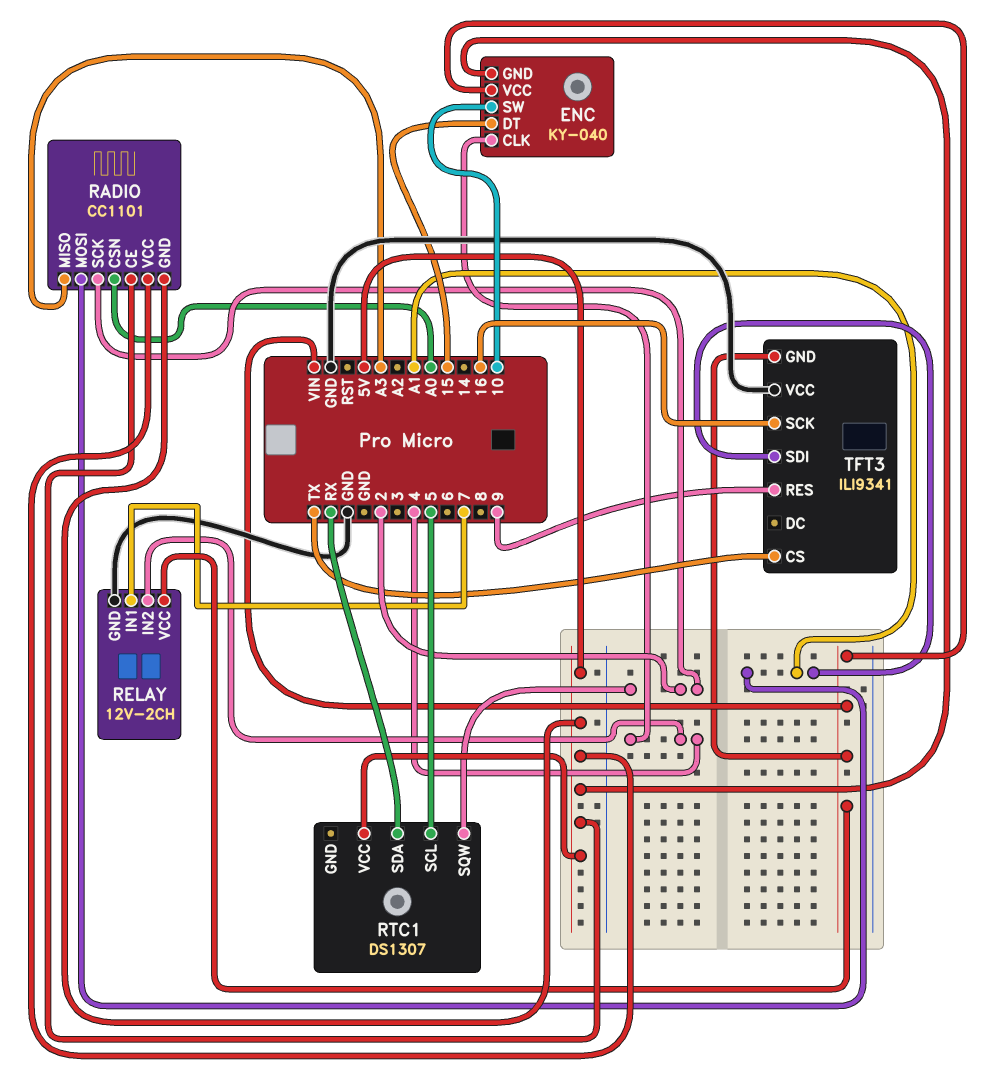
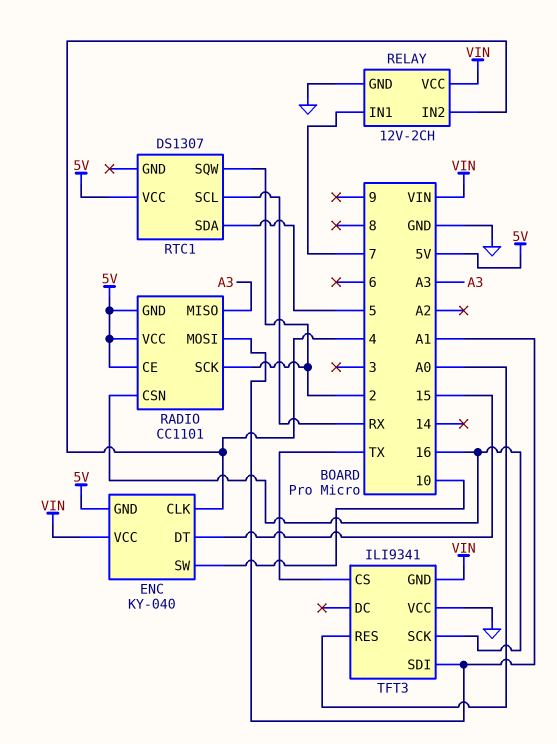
RADIO pin CSN: A0 -> 16
RTC1 pin SCL: 5 -> RX
RTC1 pin SDA: RX -> 5
TFT3 pin RES: 9 -> A0

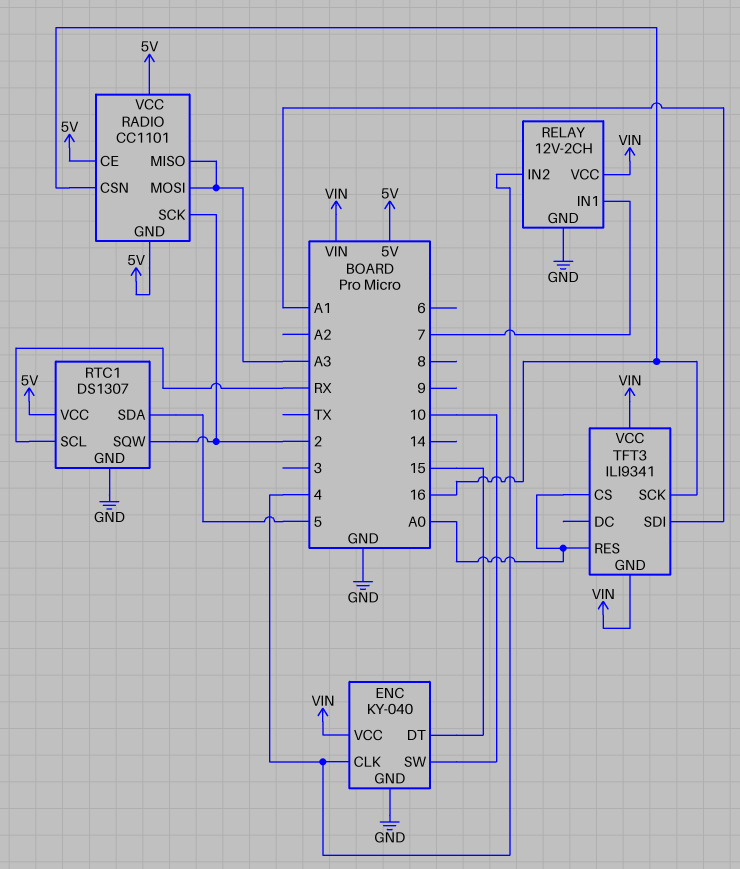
ENC pin GND: 5V -> GND
RADIO pin MOSI: A1 -> A3
RTC1 pin GND: none -> GND
TFT3 pin CS: TX -> A0
TFT3 pin VCC: GND -> VIN

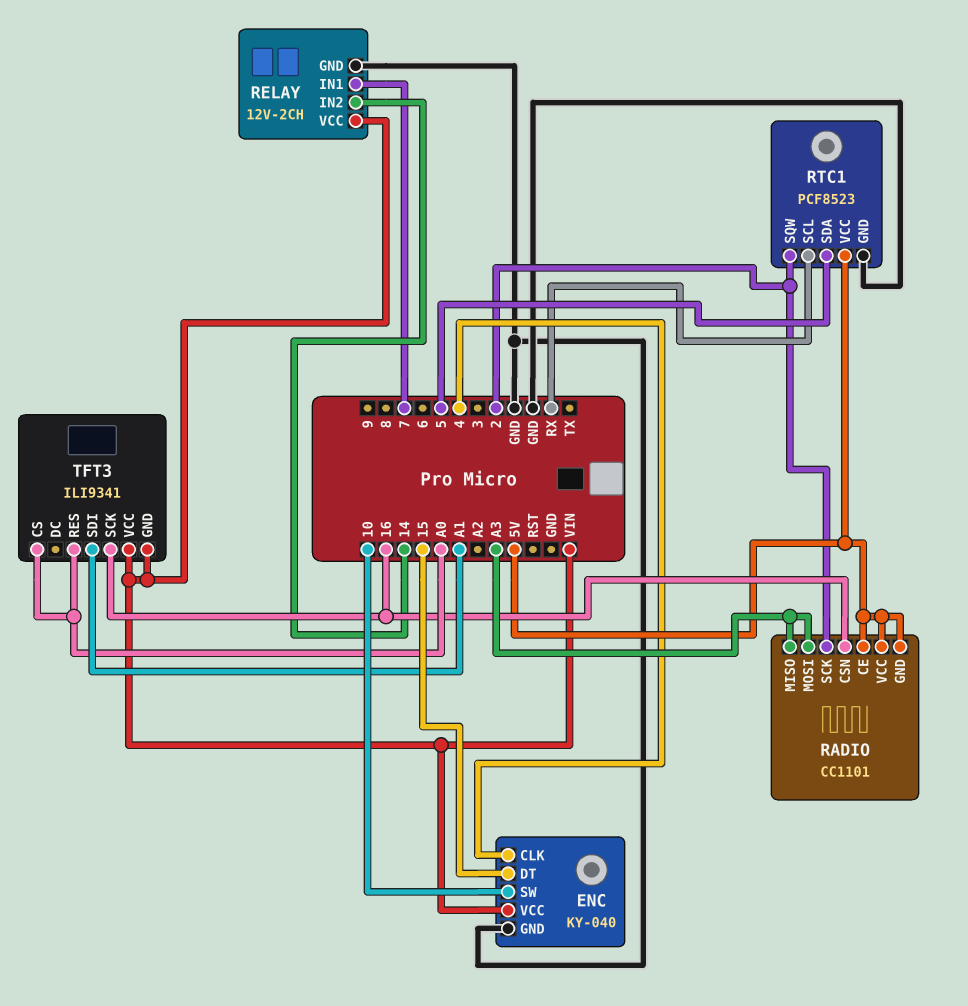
RELAY pin IN2: 4 -> 14
RTC1: DS1307 -> PCF8523

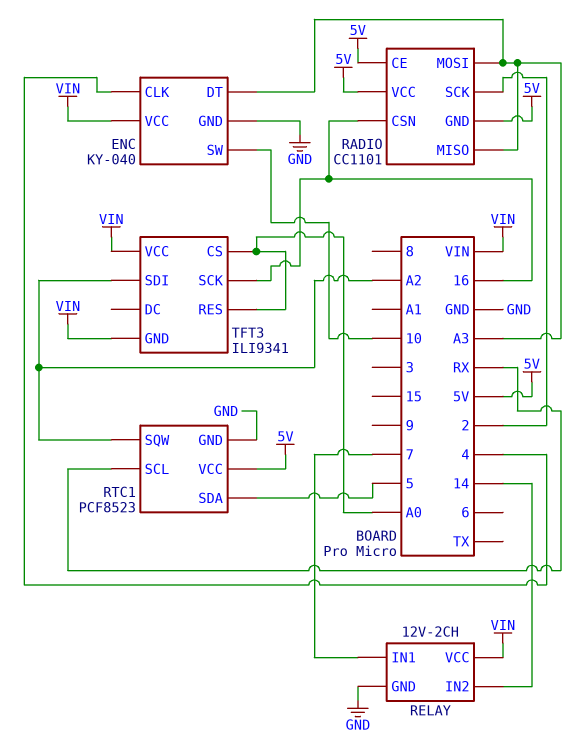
ENC pin DT: 15 -> A3
RTC1 pin SQW: 2 -> A2
TFT3 pin SDI: A1 -> A2

